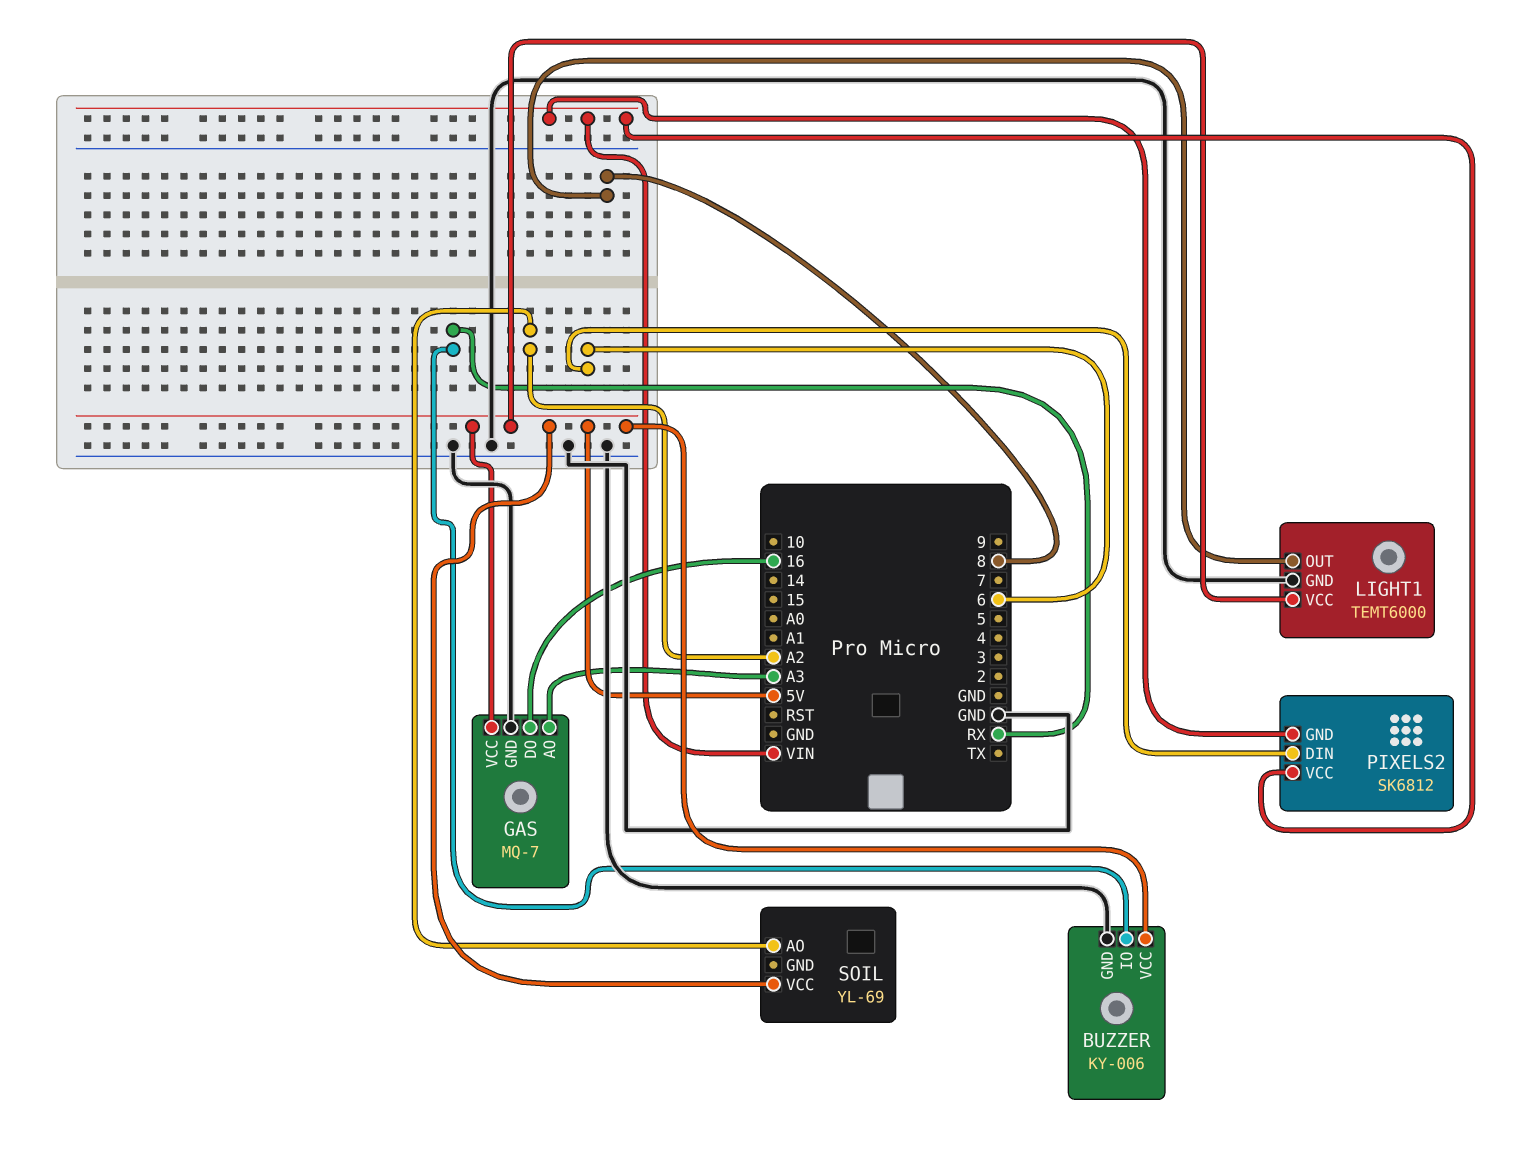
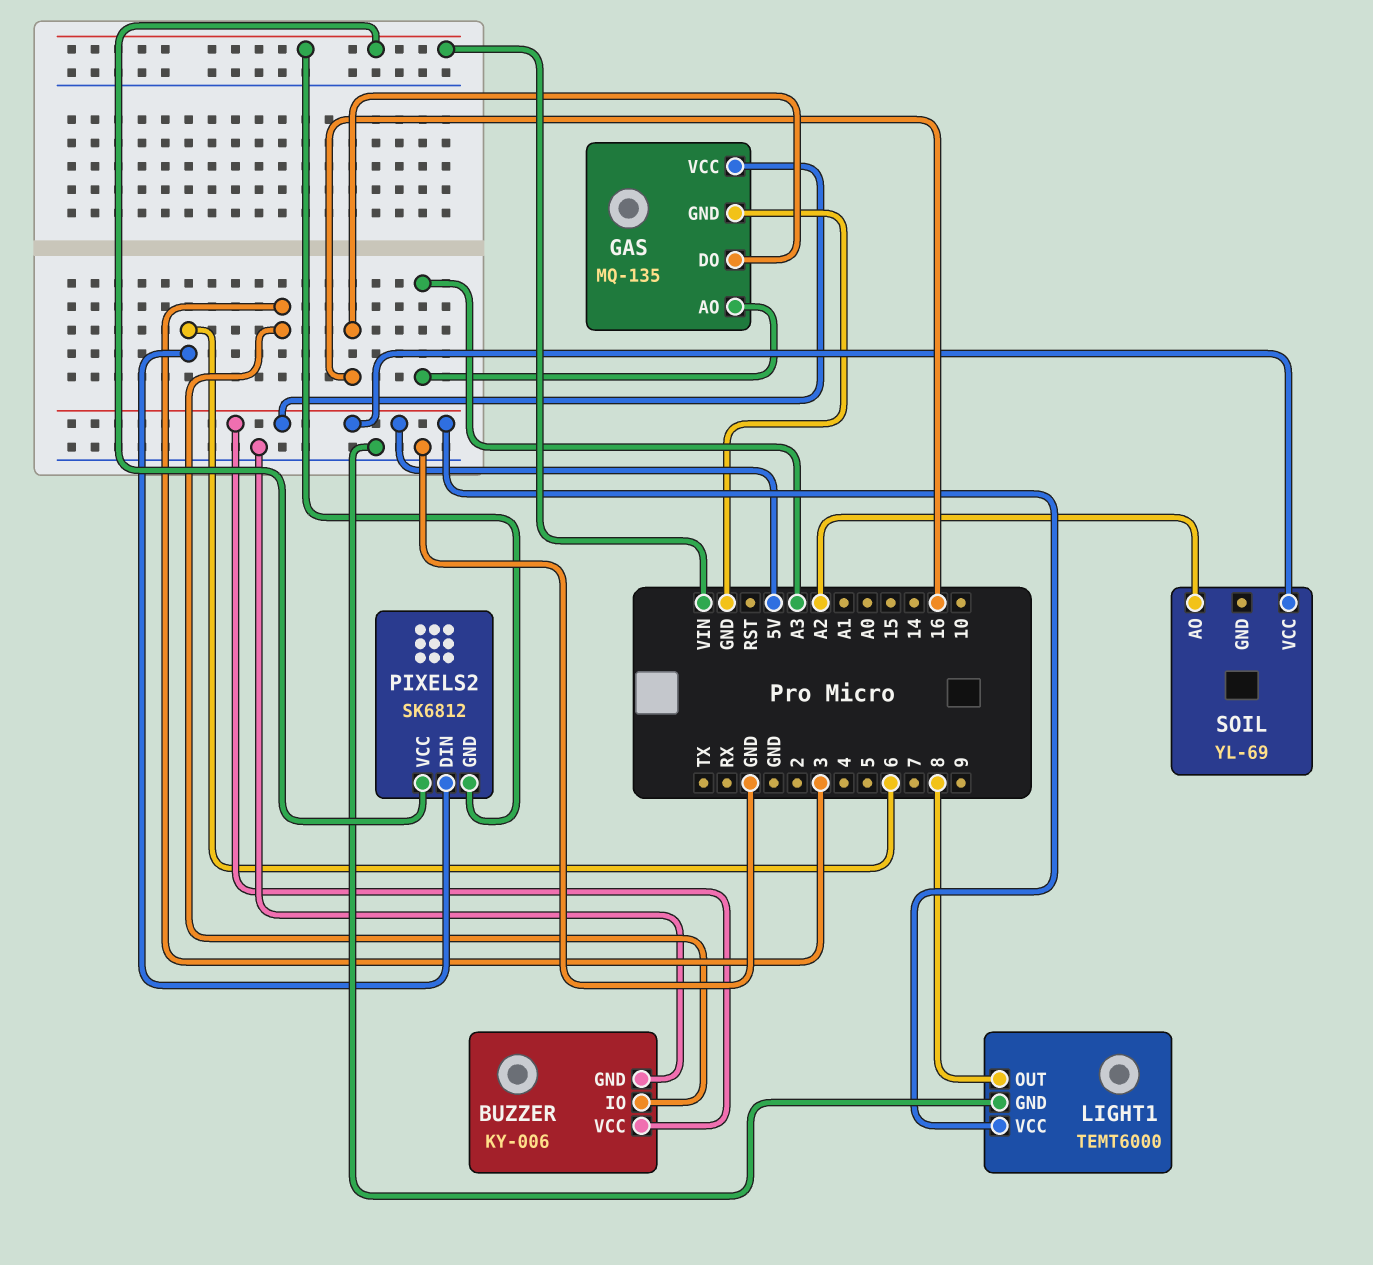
BUZZER pin IO: RX -> 3
GAS: MQ-7 -> MQ-135

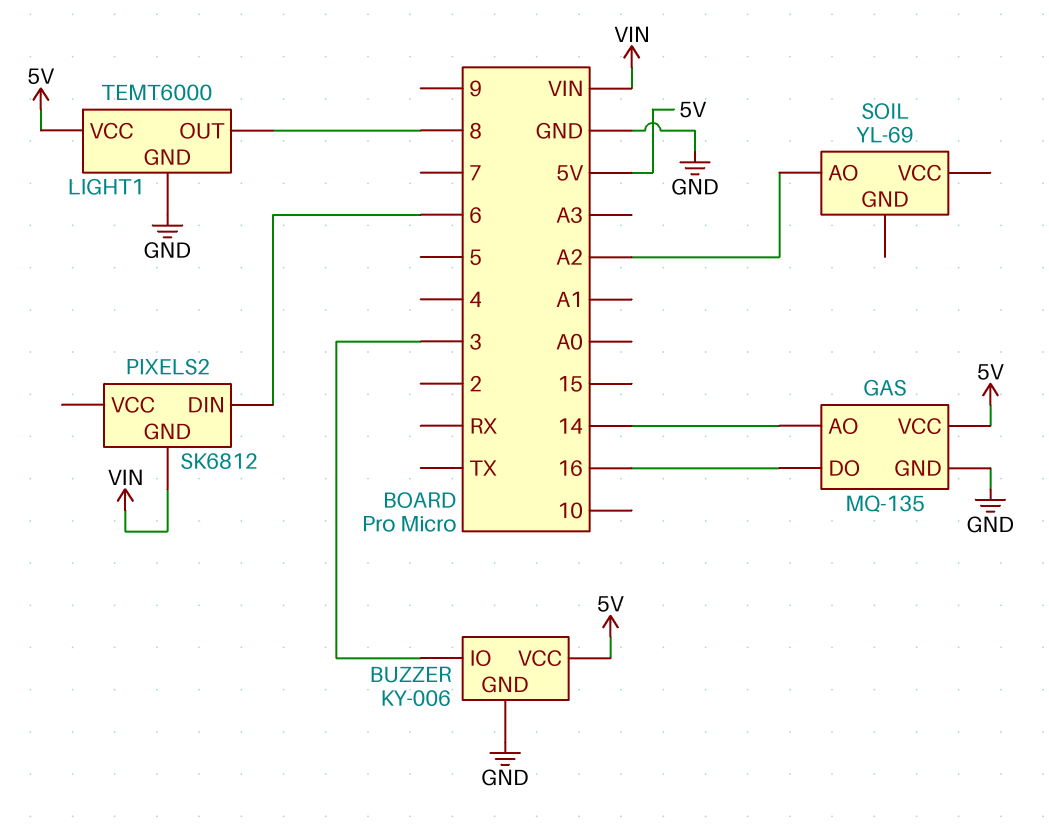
GAS pin AO: A3 -> 14
PIXELS2 pin VCC: VIN -> none
SOIL pin VCC: 5V -> none

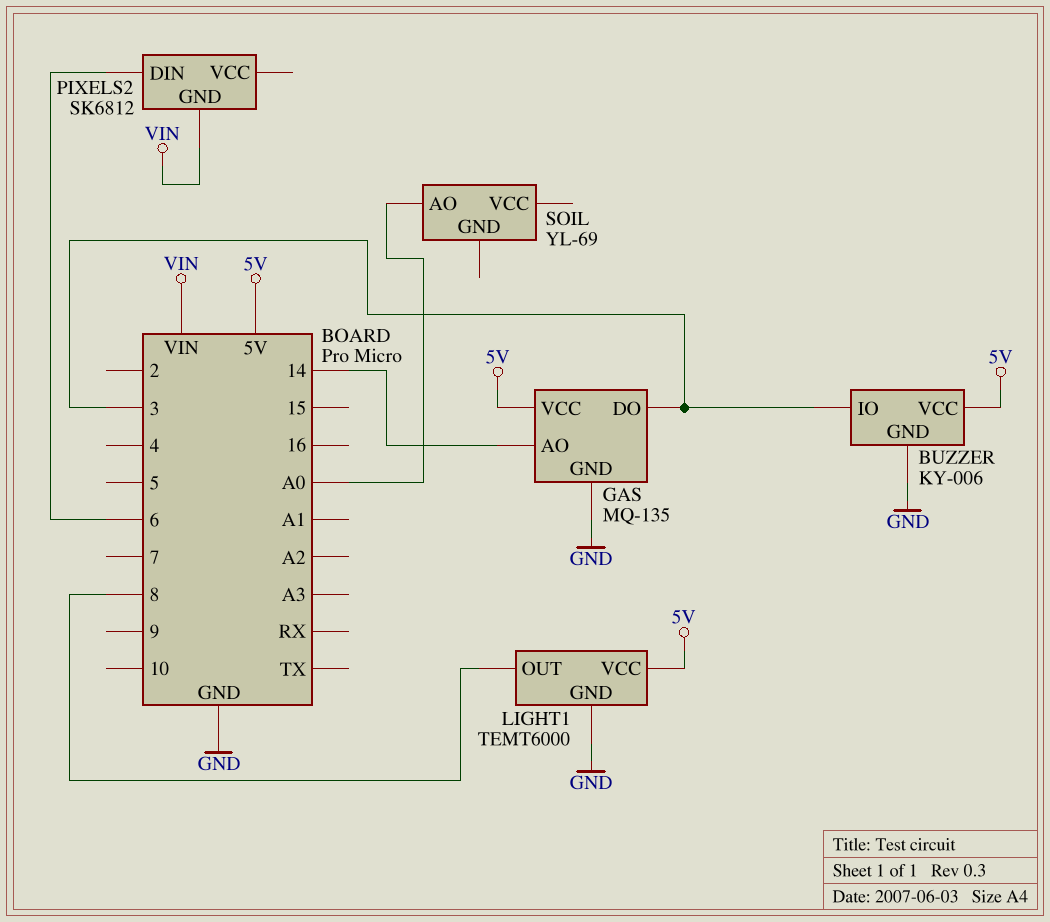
GAS pin DO: 16 -> 3
SOIL pin AO: A2 -> A0

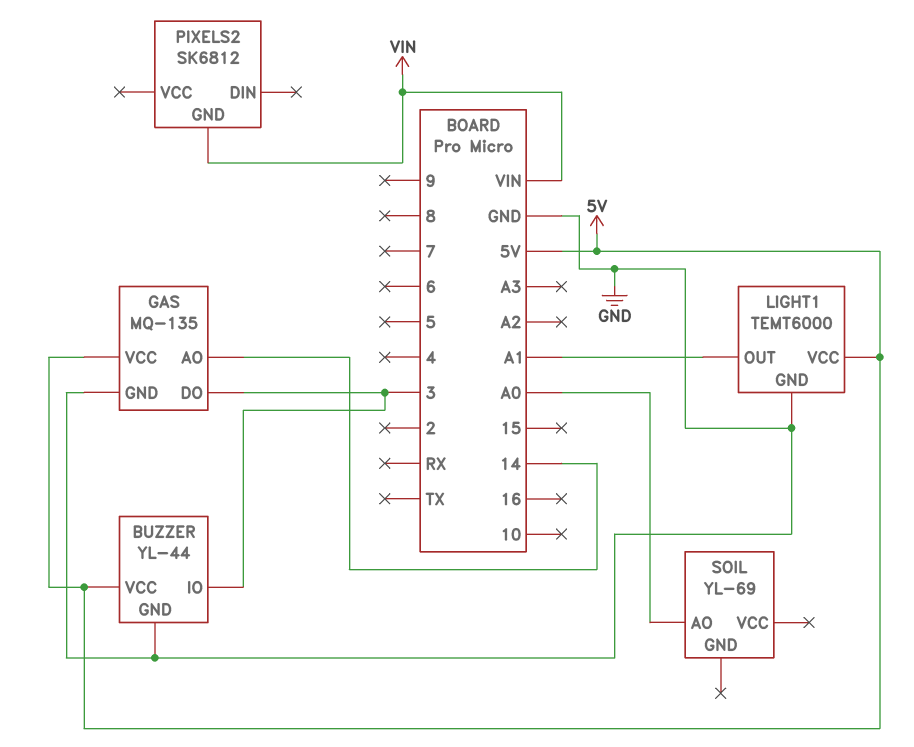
BUZZER: KY-006 -> YL-44
LIGHT1 pin OUT: 8 -> A1
PIXELS2 pin DIN: 6 -> none

